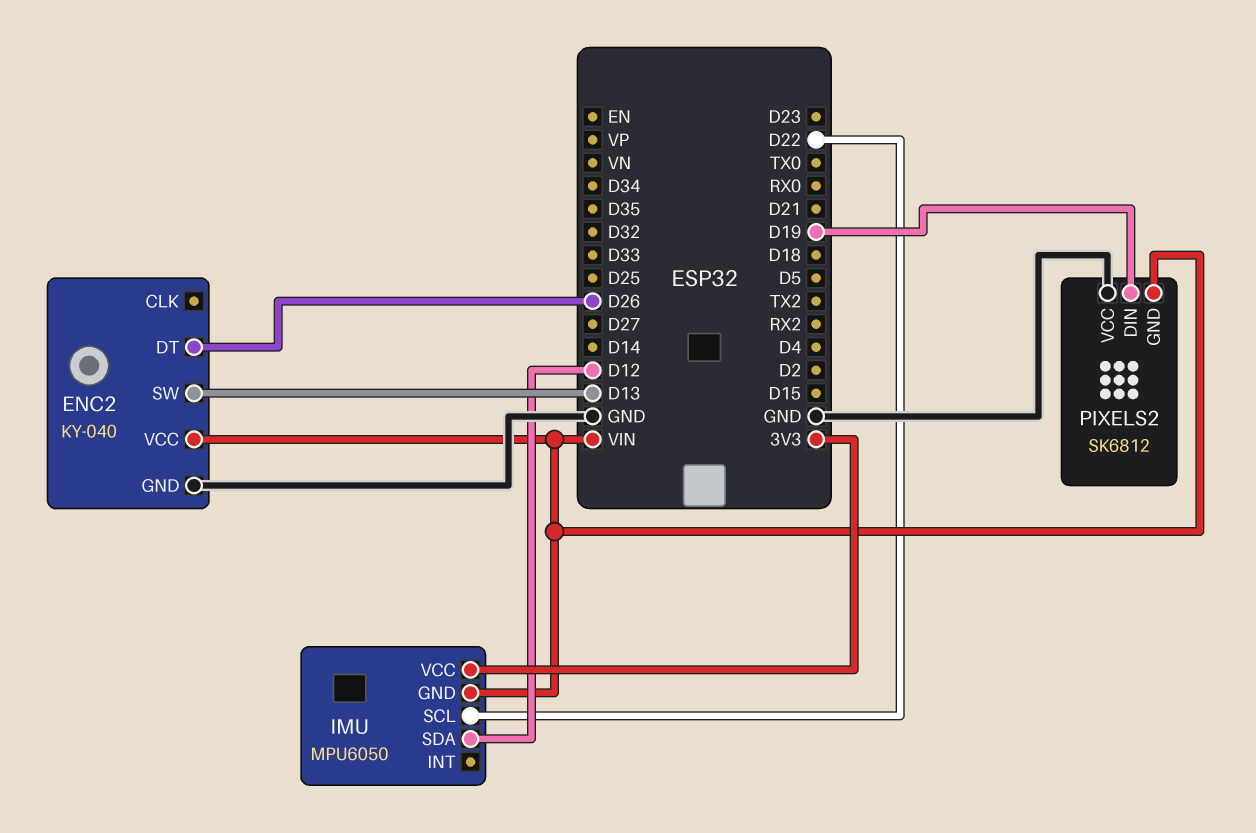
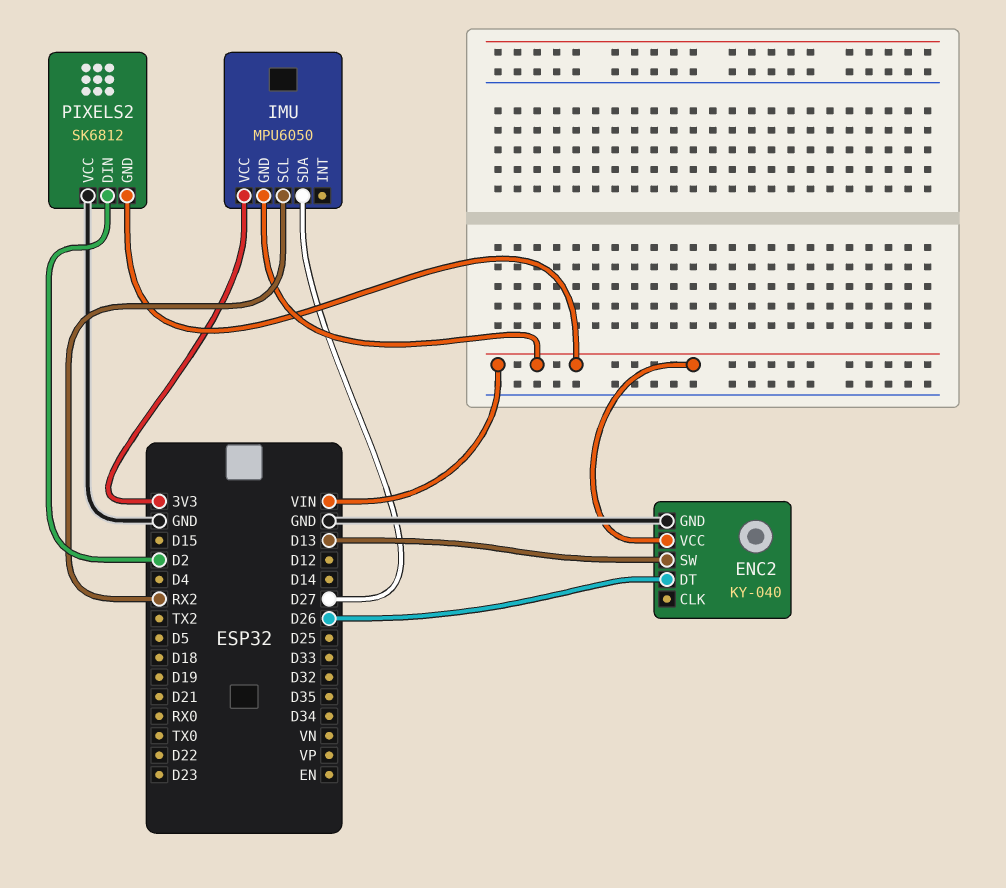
IMU pin SCL: D22 -> RX2
IMU pin SDA: D12 -> D27
PIXELS2 pin DIN: D19 -> D2

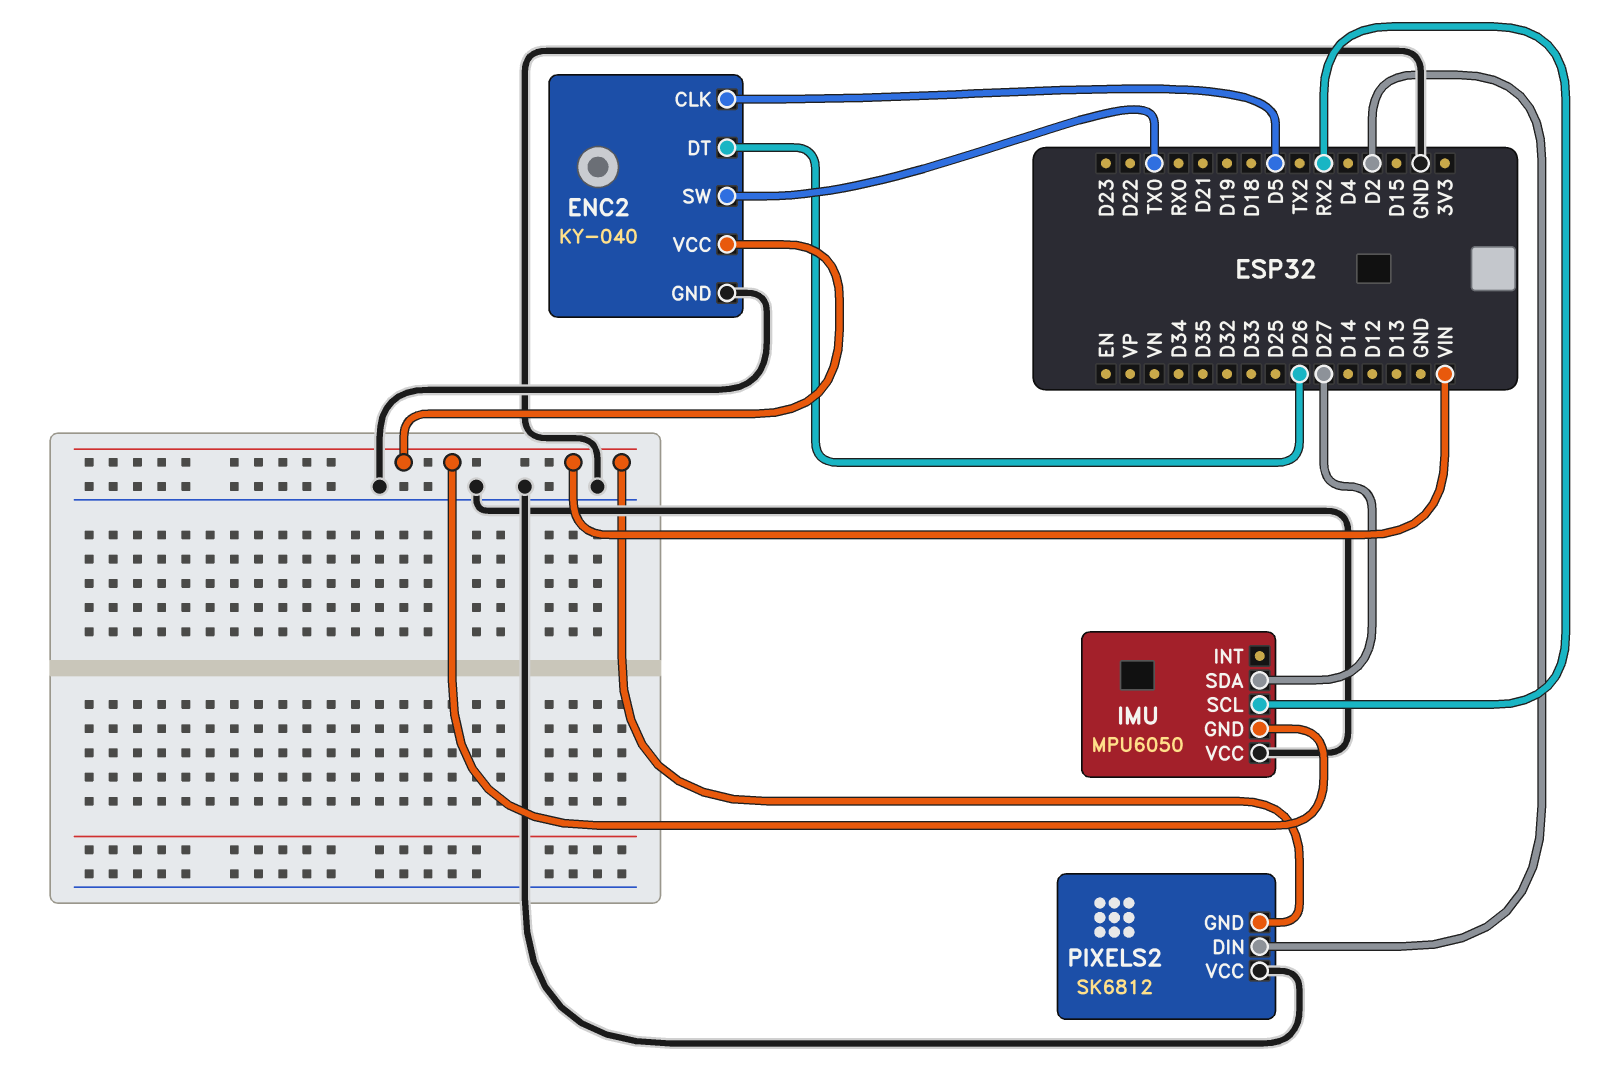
ENC2 pin CLK: none -> D5
ENC2 pin SW: D13 -> TX0
IMU pin VCC: 3V3 -> GND

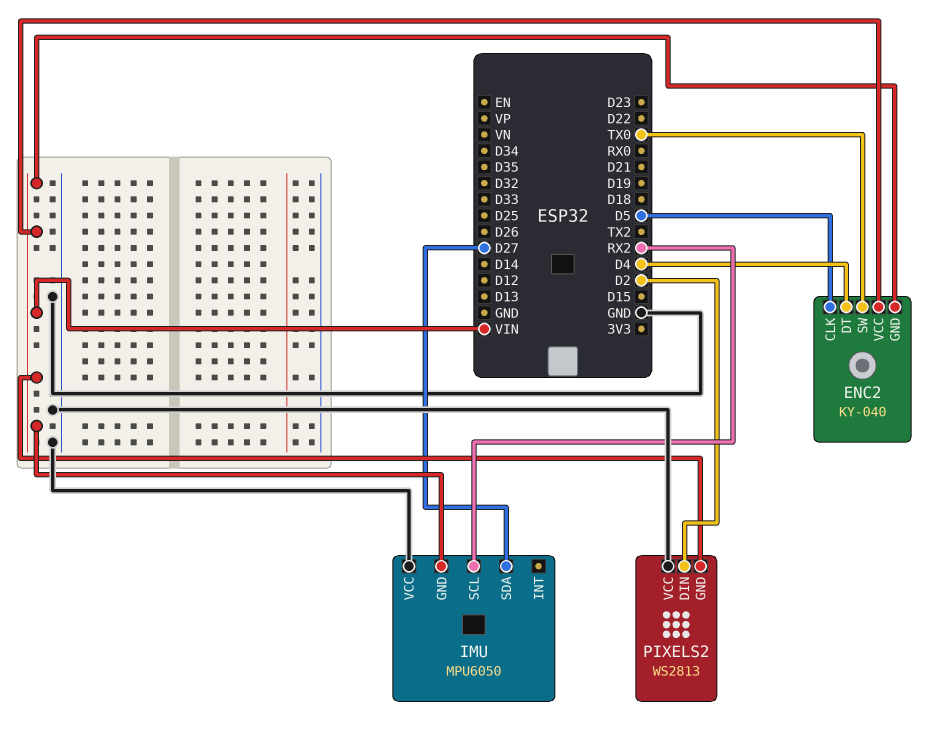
ENC2 pin DT: D26 -> D4
ENC2 pin GND: GND -> VIN
PIXELS2: SK6812 -> WS2813

